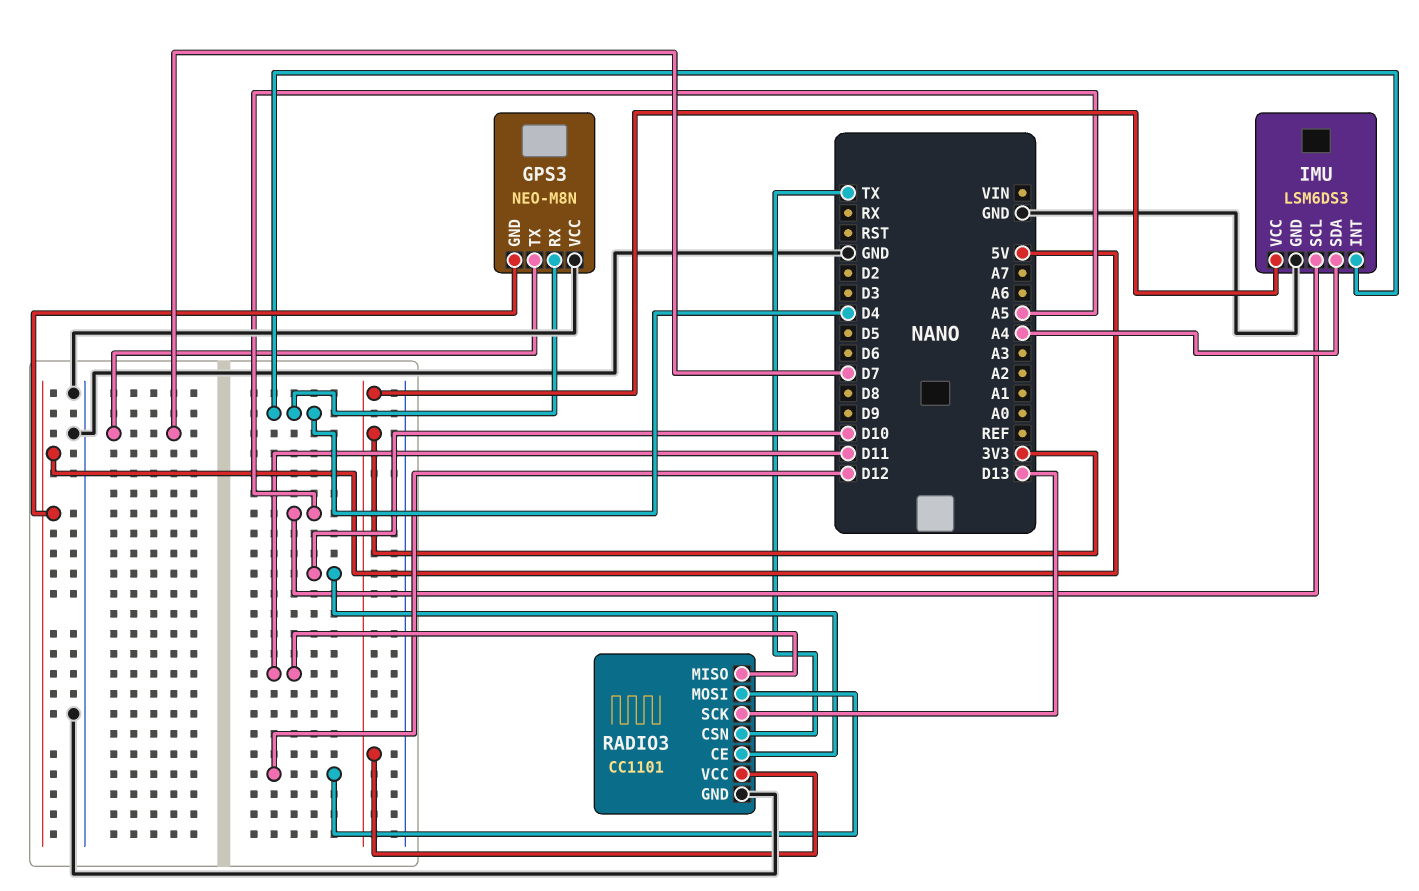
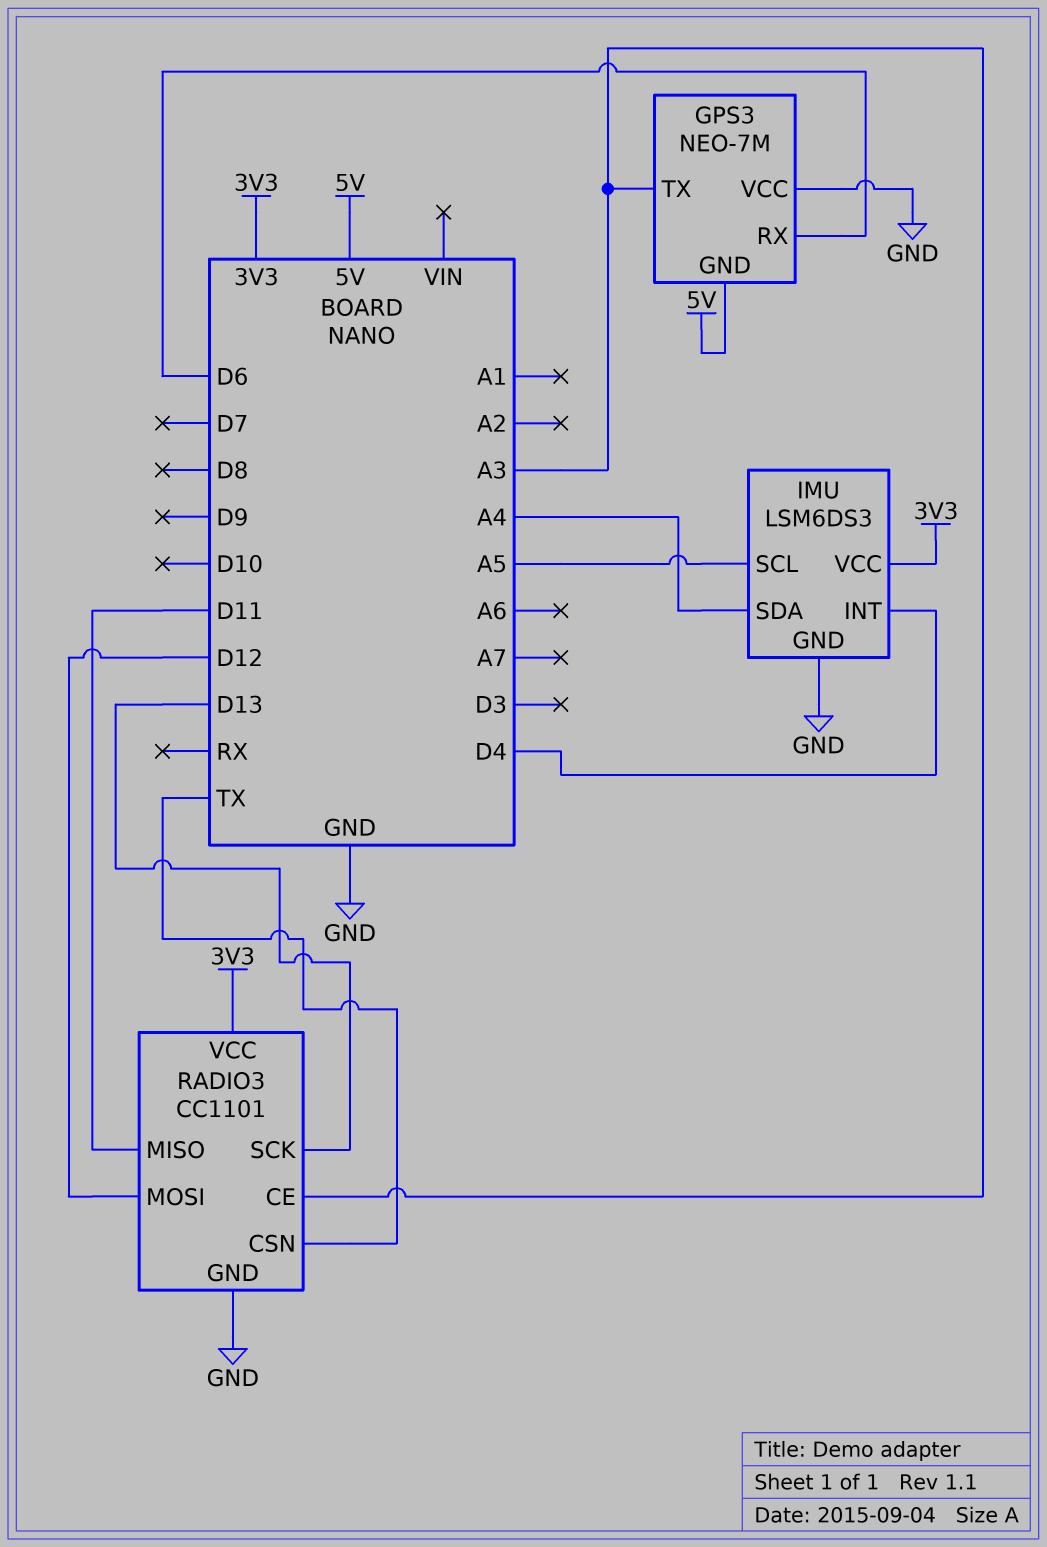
GPS3: NEO-M8N -> NEO-7M
GPS3 pin RX: D4 -> D6
GPS3 pin TX: D7 -> A3
RADIO3 pin CE: D10 -> A3

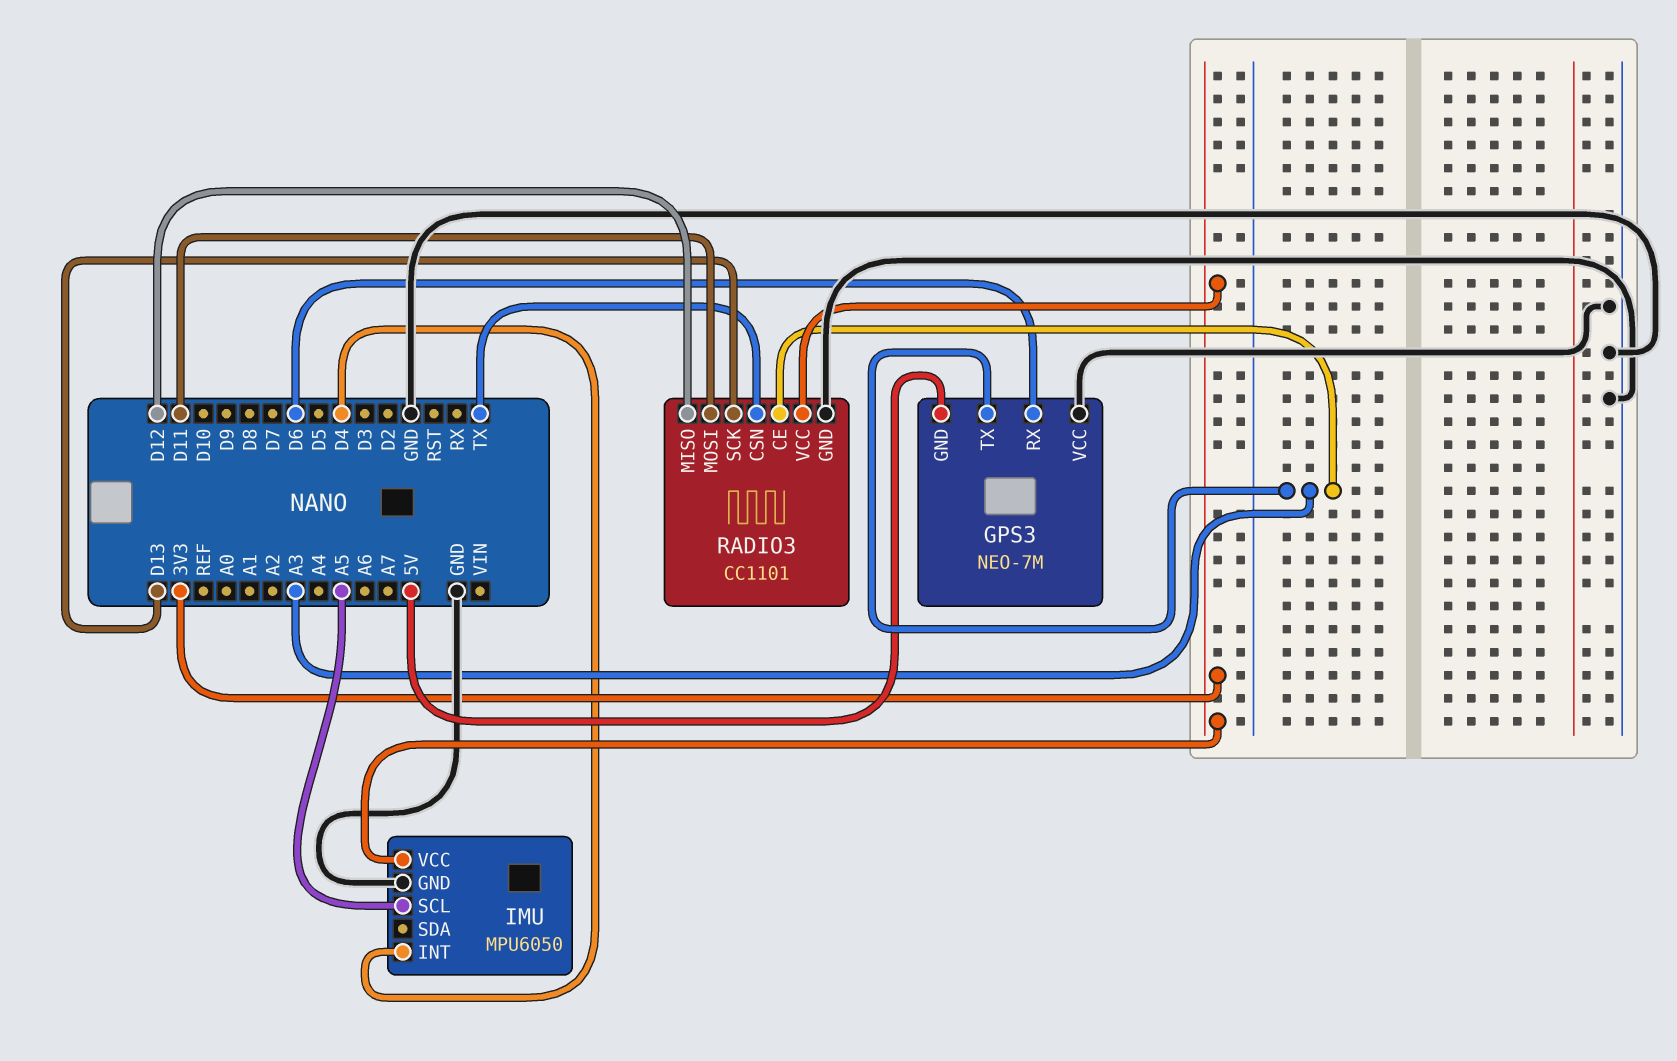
IMU: LSM6DS3 -> MPU6050
IMU pin SDA: A4 -> none
RADIO3 pin MISO: D11 -> D12
RADIO3 pin MOSI: D12 -> D11

